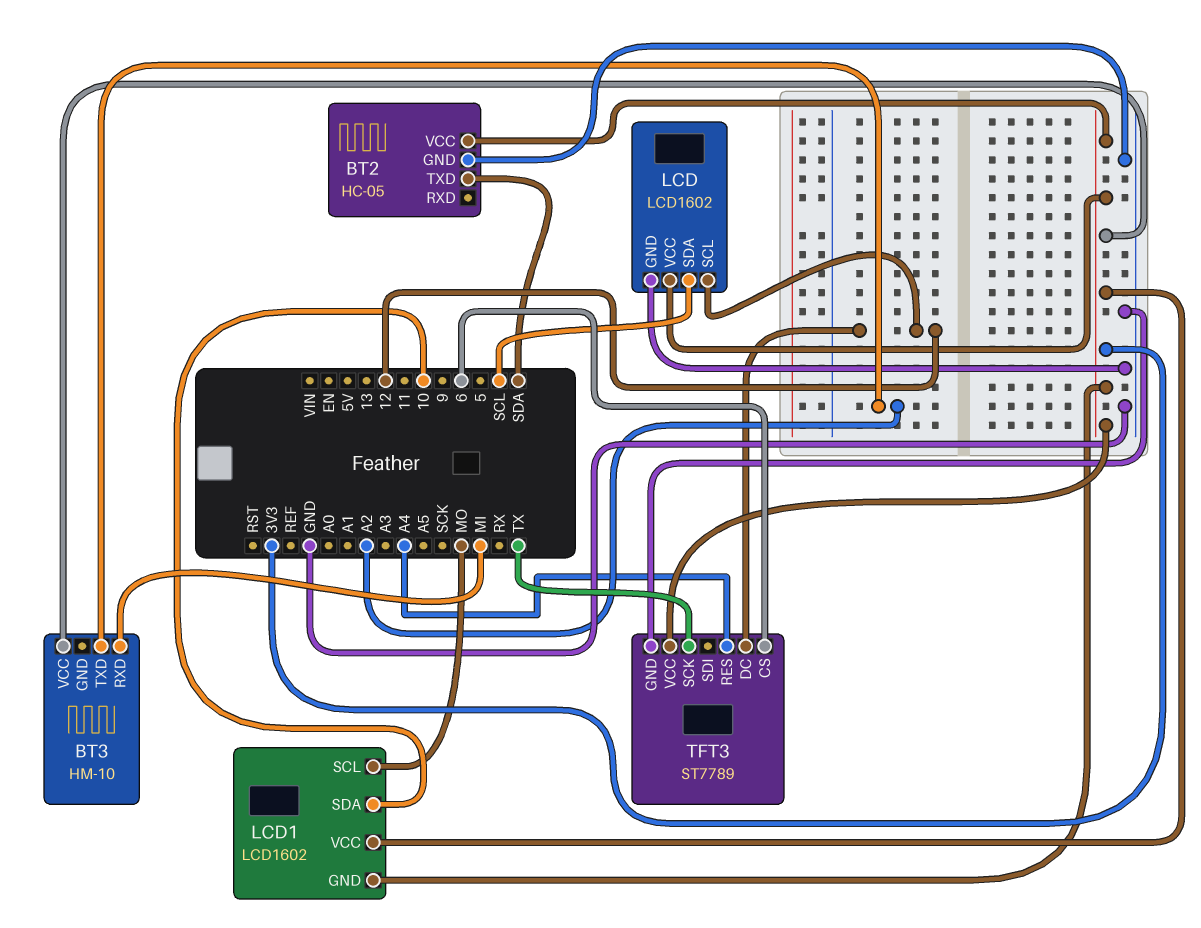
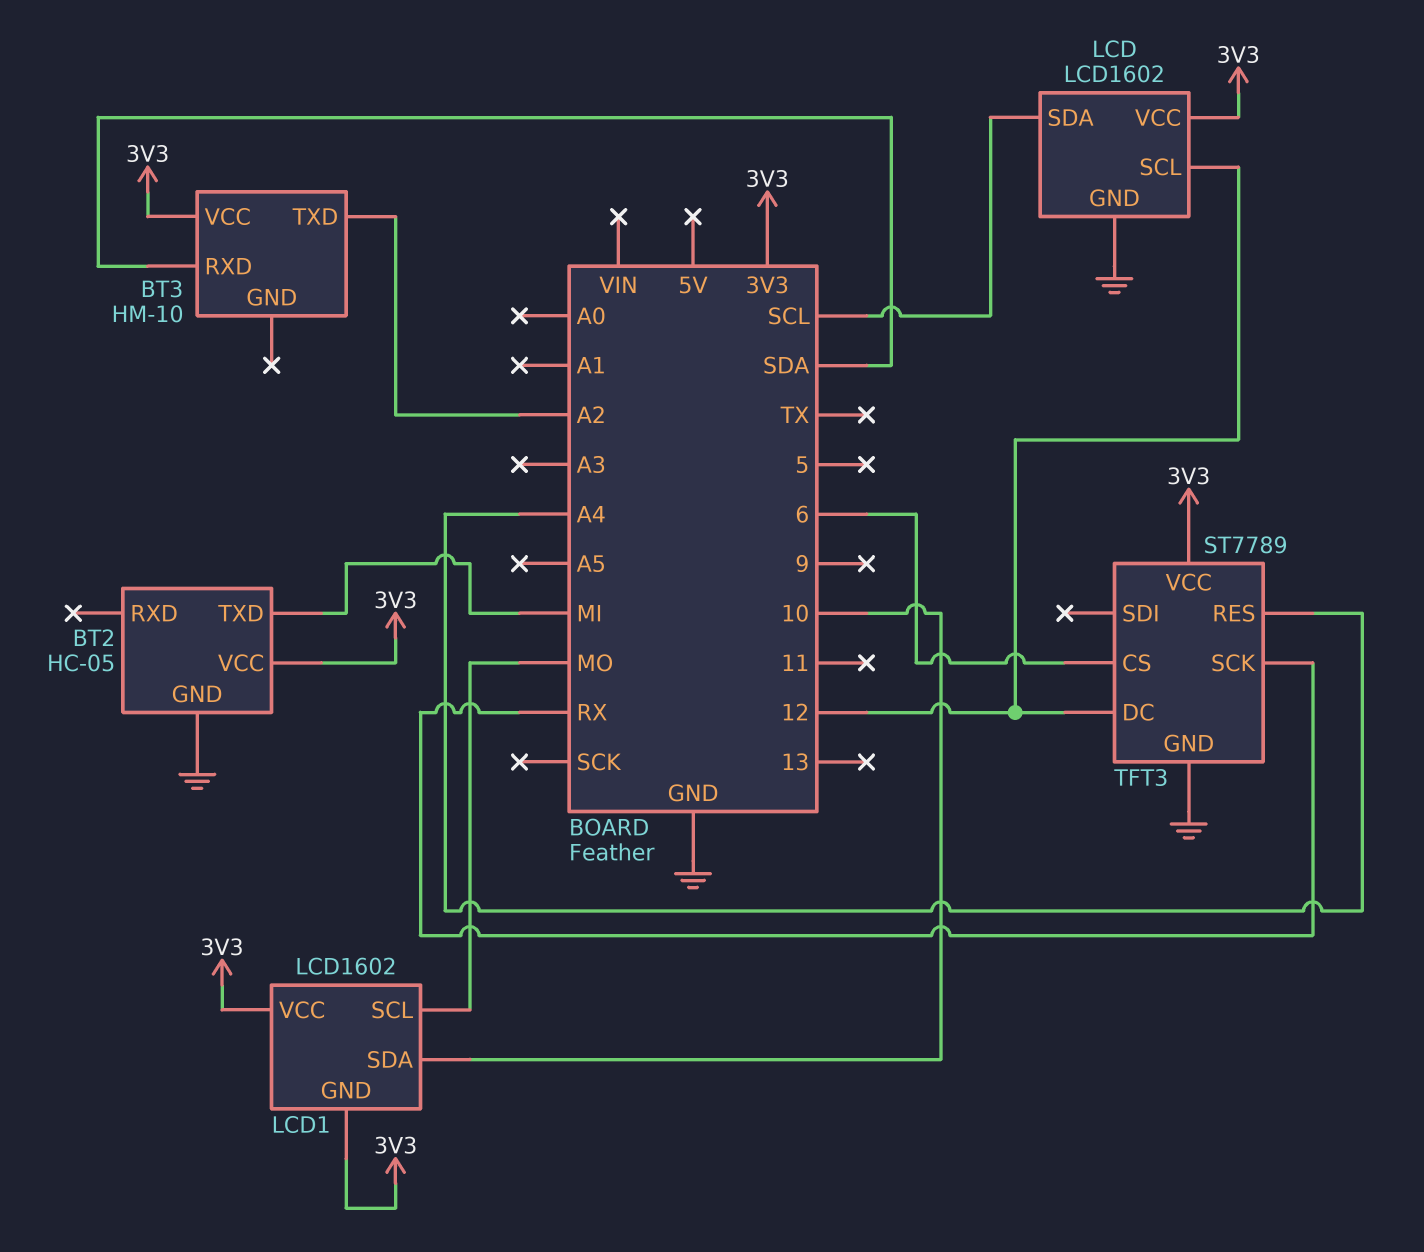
BT2 pin TXD: SDA -> MI
BT3 pin RXD: MI -> SDA
TFT3 pin SCK: TX -> RX

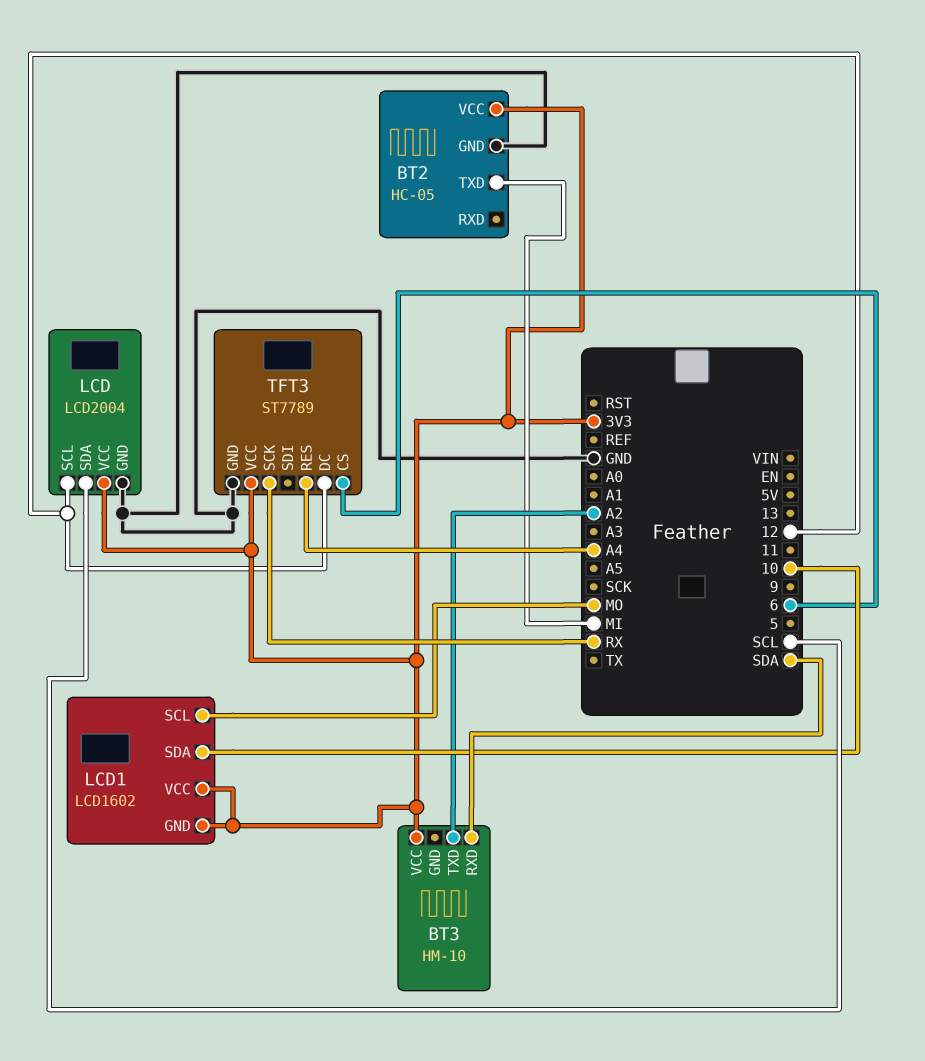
LCD: LCD1602 -> LCD2004

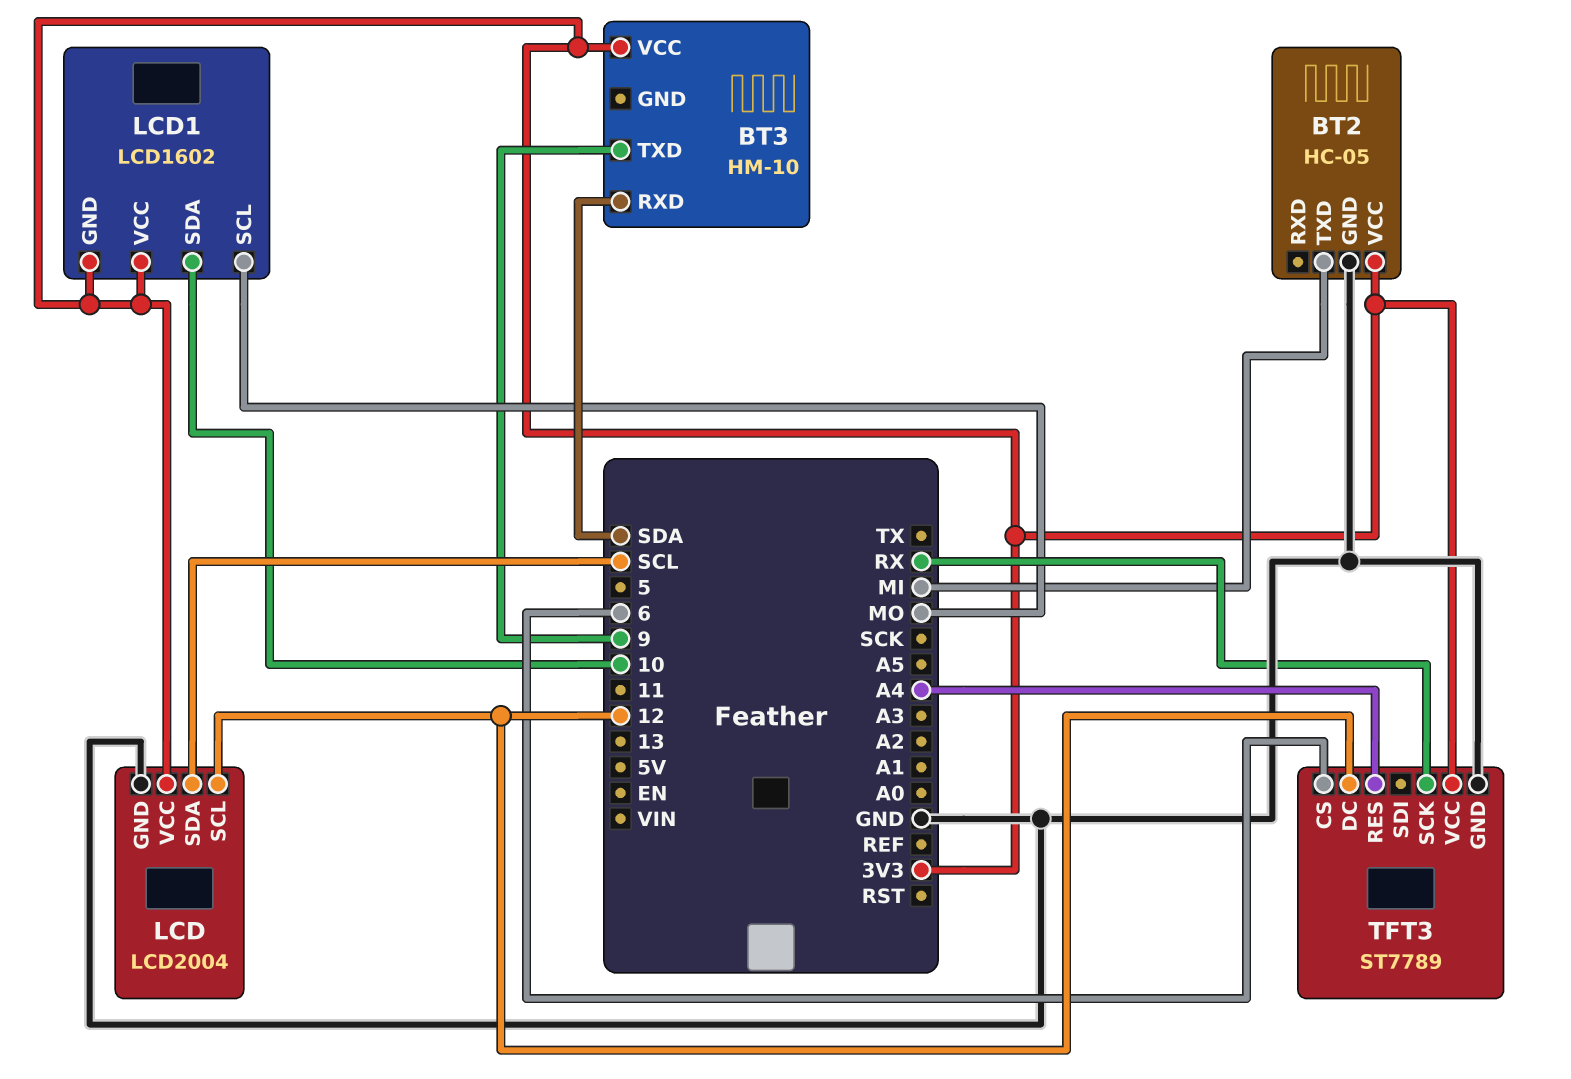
BT3 pin TXD: A2 -> 9

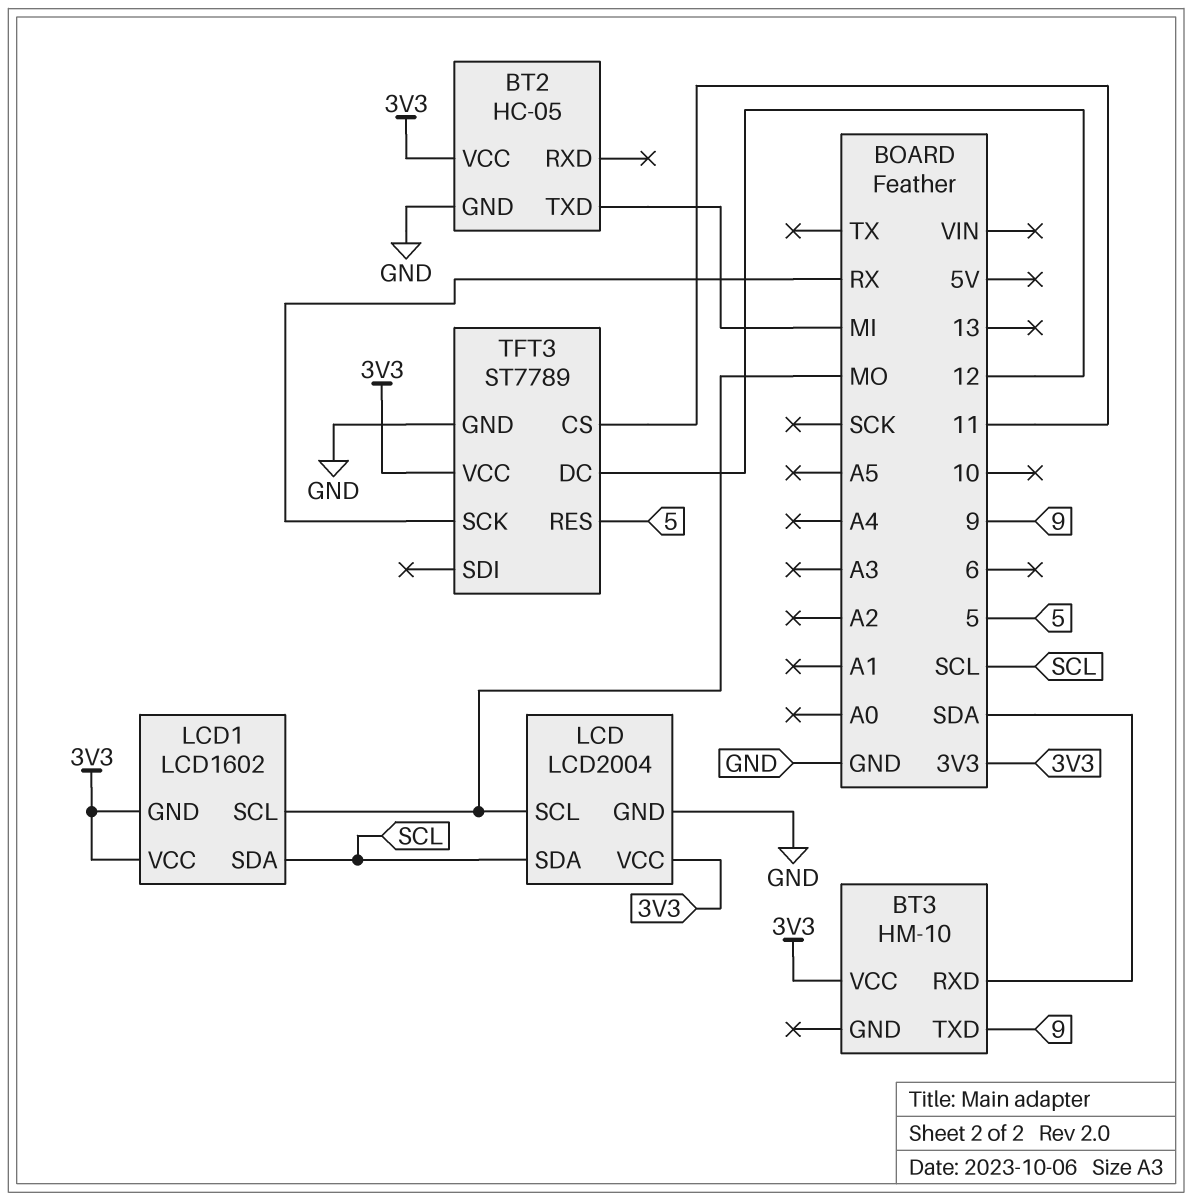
LCD pin SCL: 12 -> MO
LCD1 pin SDA: 10 -> SCL
TFT3 pin CS: 6 -> 11
TFT3 pin RES: A4 -> 5

